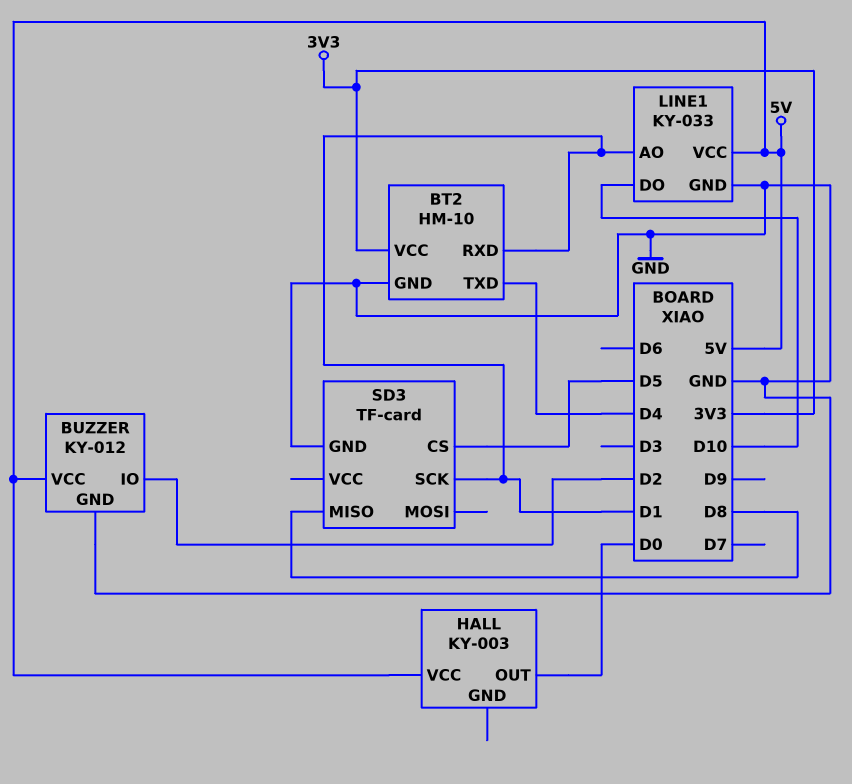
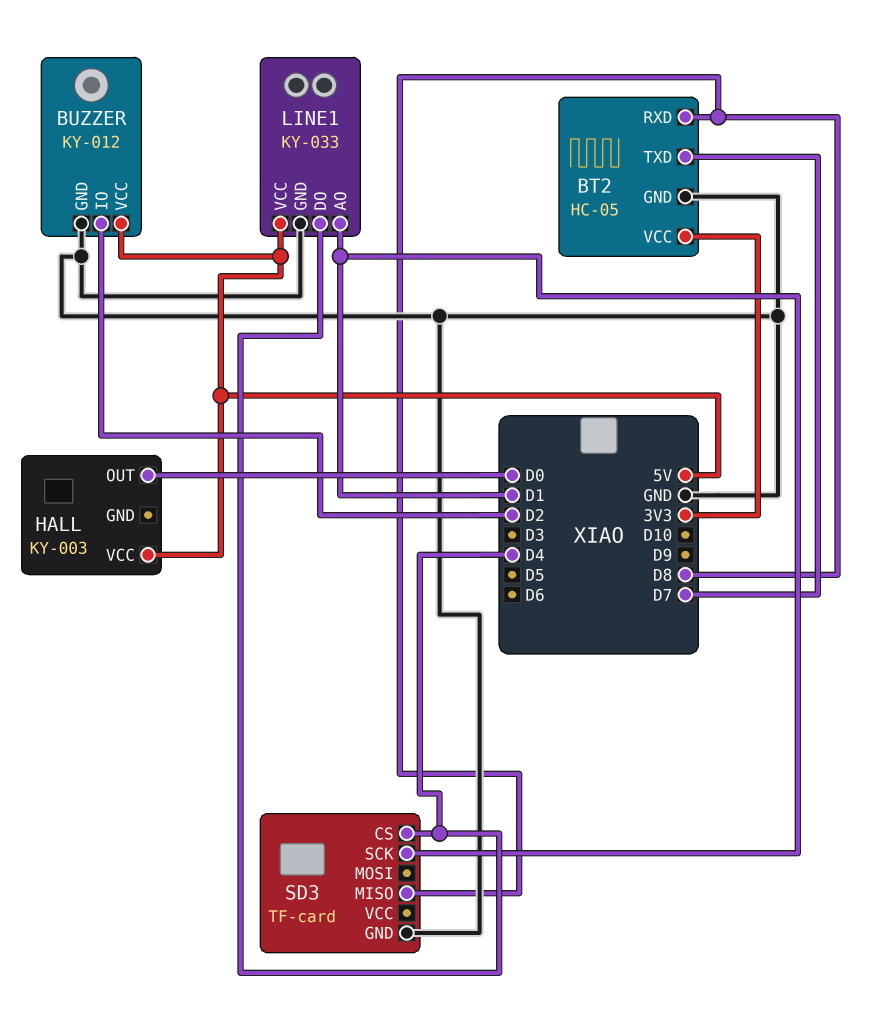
BT2: HM-10 -> HC-05
BT2 pin RXD: D1 -> D8
BT2 pin TXD: D4 -> D7
LINE1 pin DO: D10 -> D4
SD3 pin CS: D5 -> D4

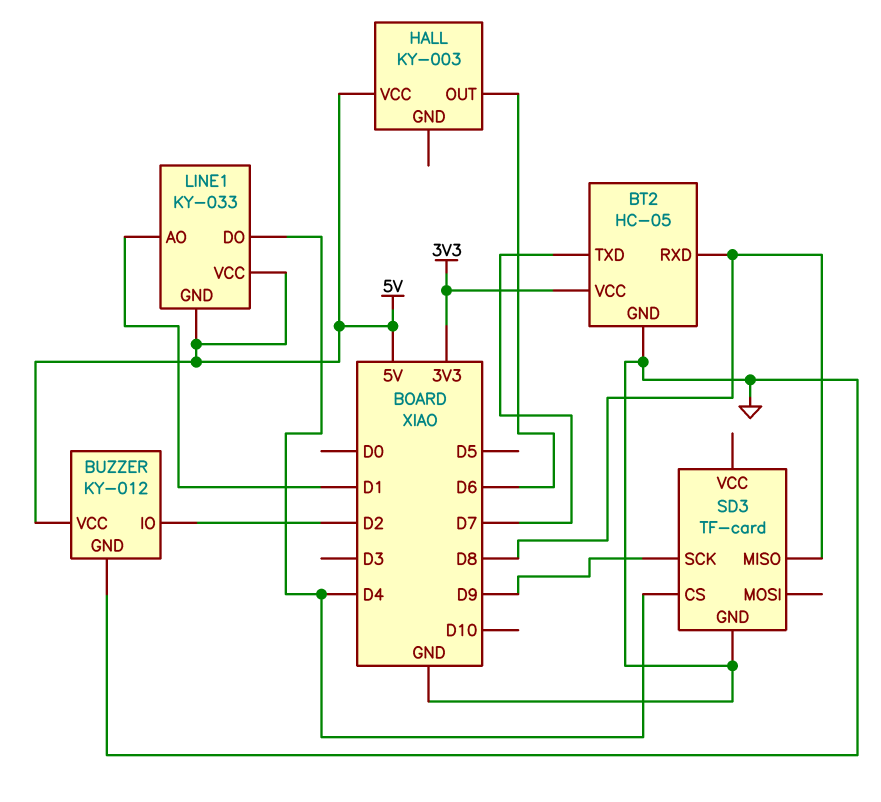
HALL pin OUT: D0 -> D6
LINE1 pin GND: GND -> 5V
SD3 pin SCK: D1 -> D9

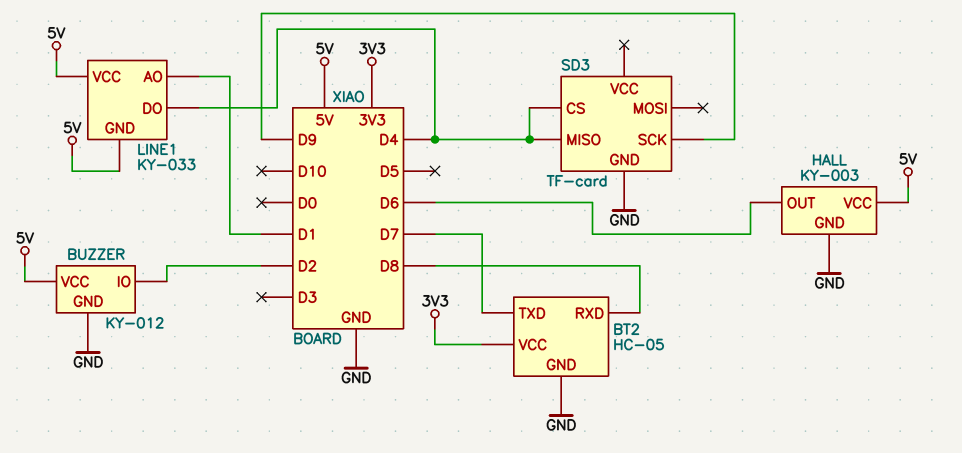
HALL pin GND: none -> GND
SD3 pin MISO: D8 -> D4

